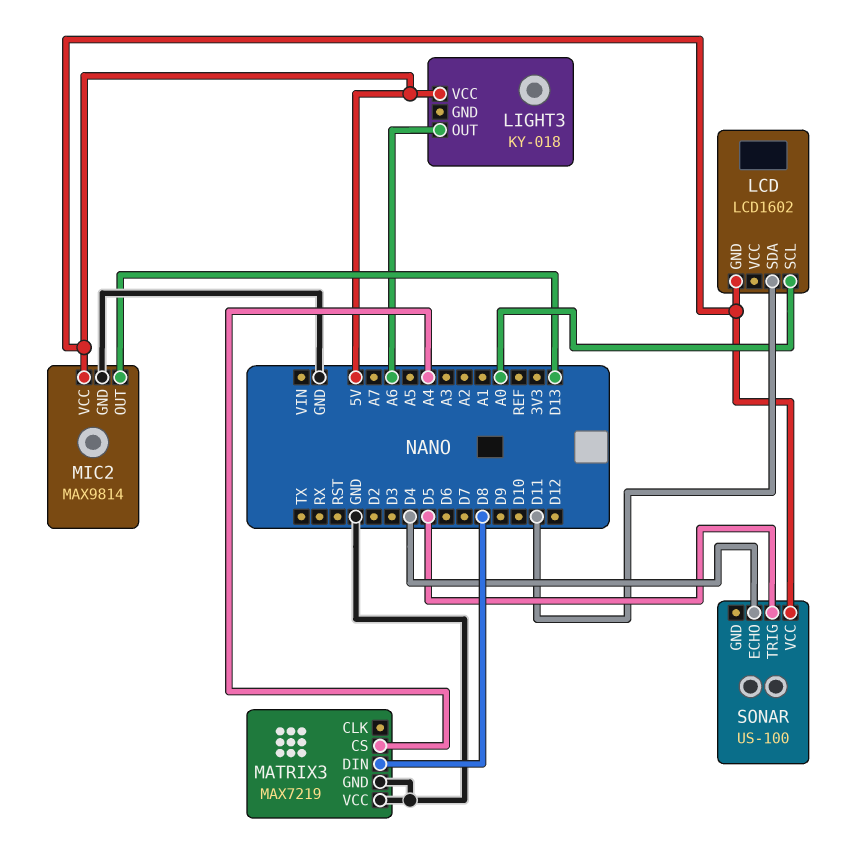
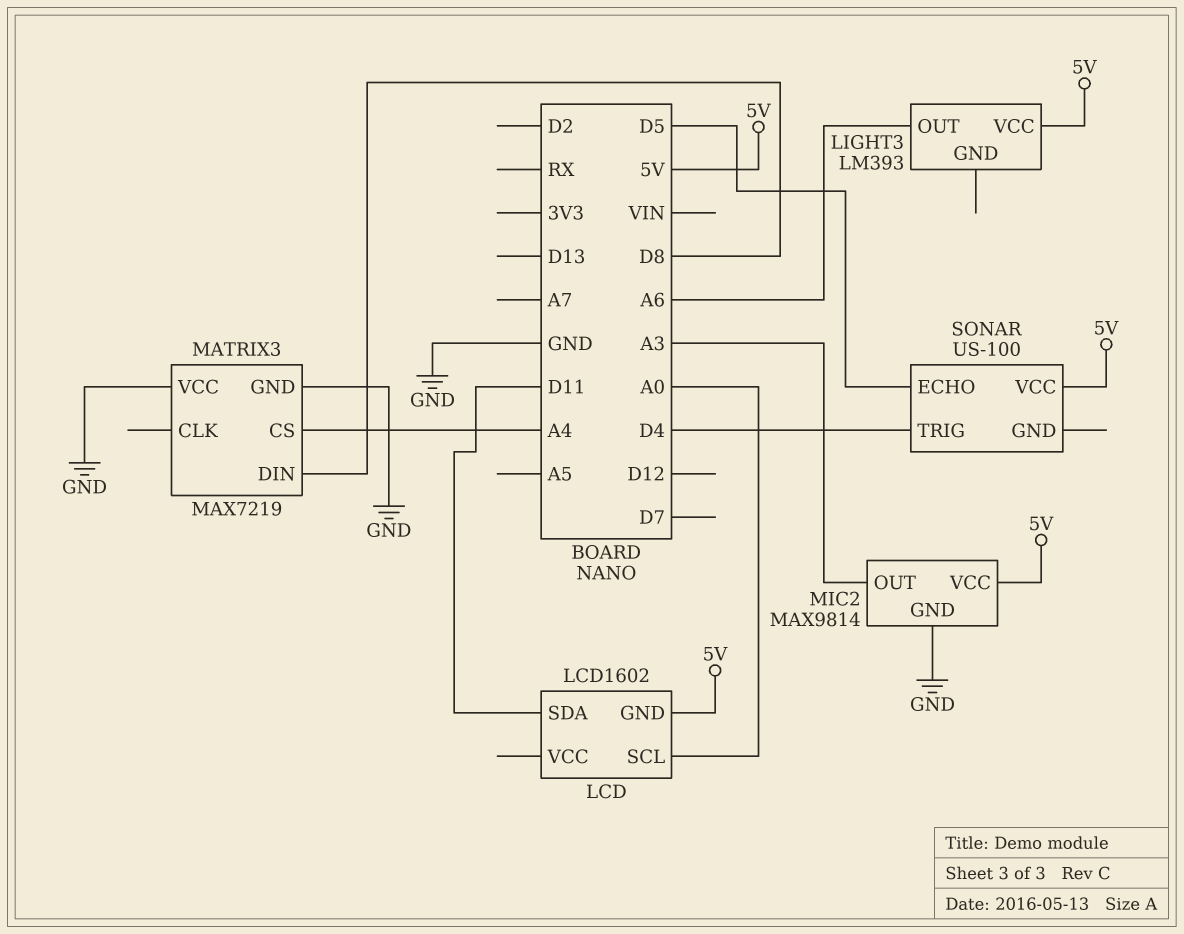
LIGHT3: KY-018 -> LM393
MIC2 pin OUT: D13 -> A3
SONAR pin ECHO: D4 -> D5
SONAR pin TRIG: D5 -> D4

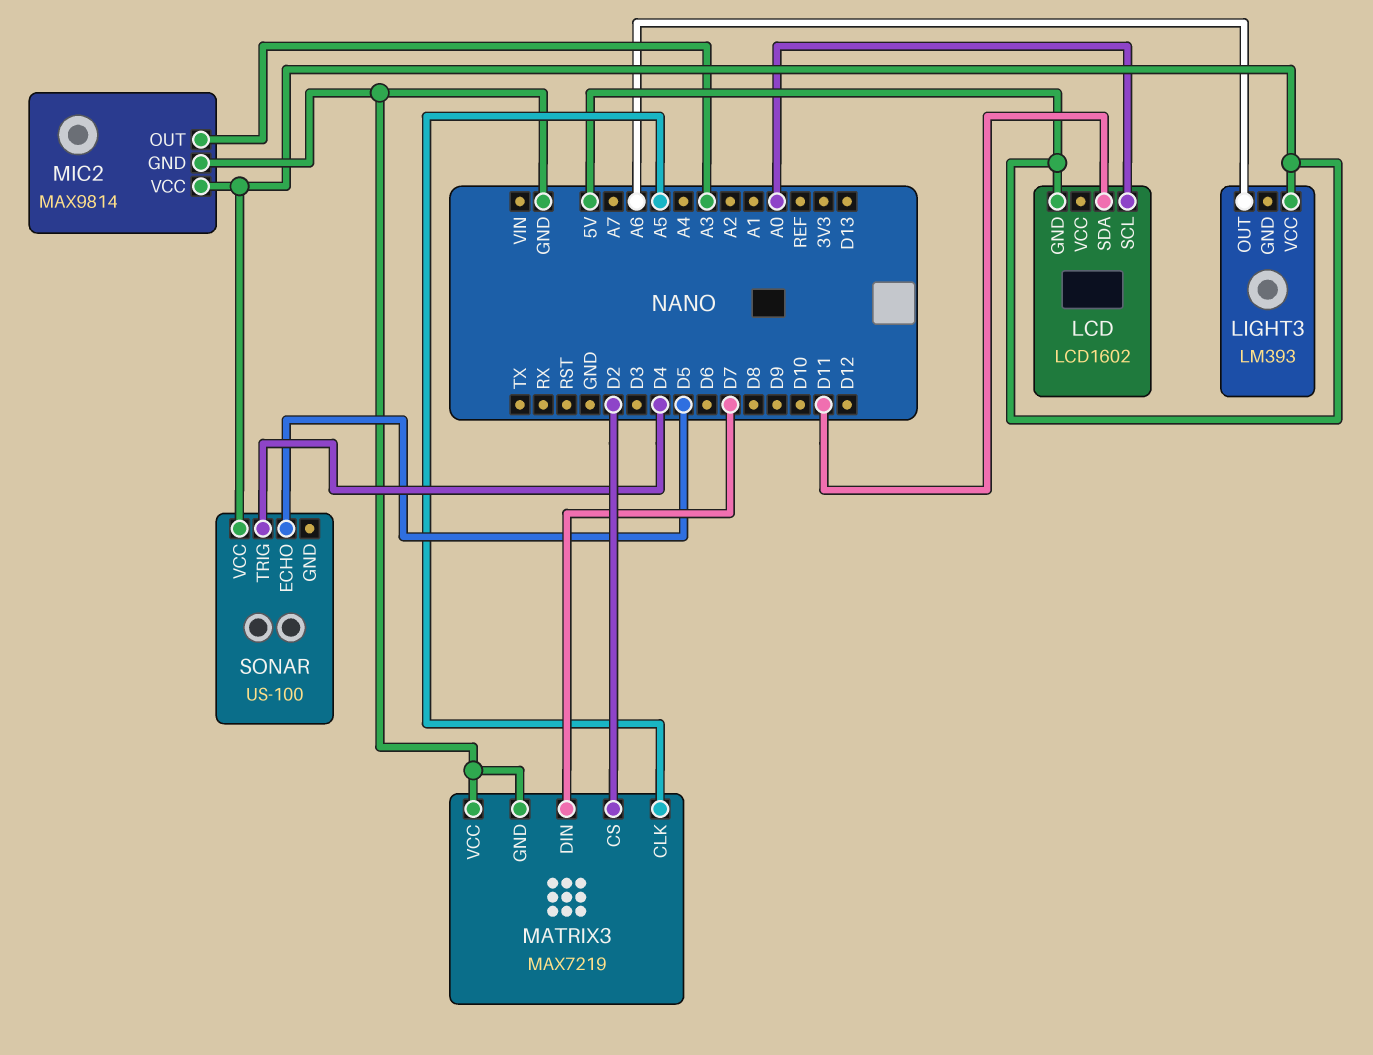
MATRIX3 pin CLK: none -> A5
MATRIX3 pin CS: A4 -> D2
MATRIX3 pin DIN: D8 -> D7

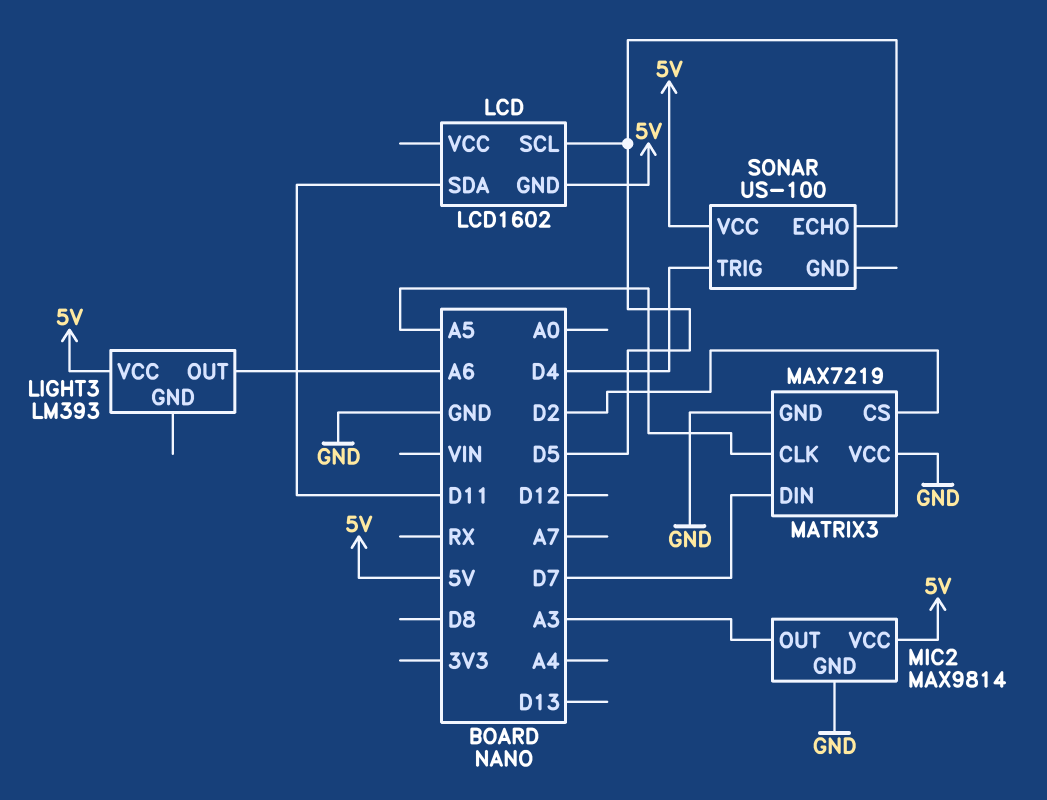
LCD pin SCL: A0 -> D5

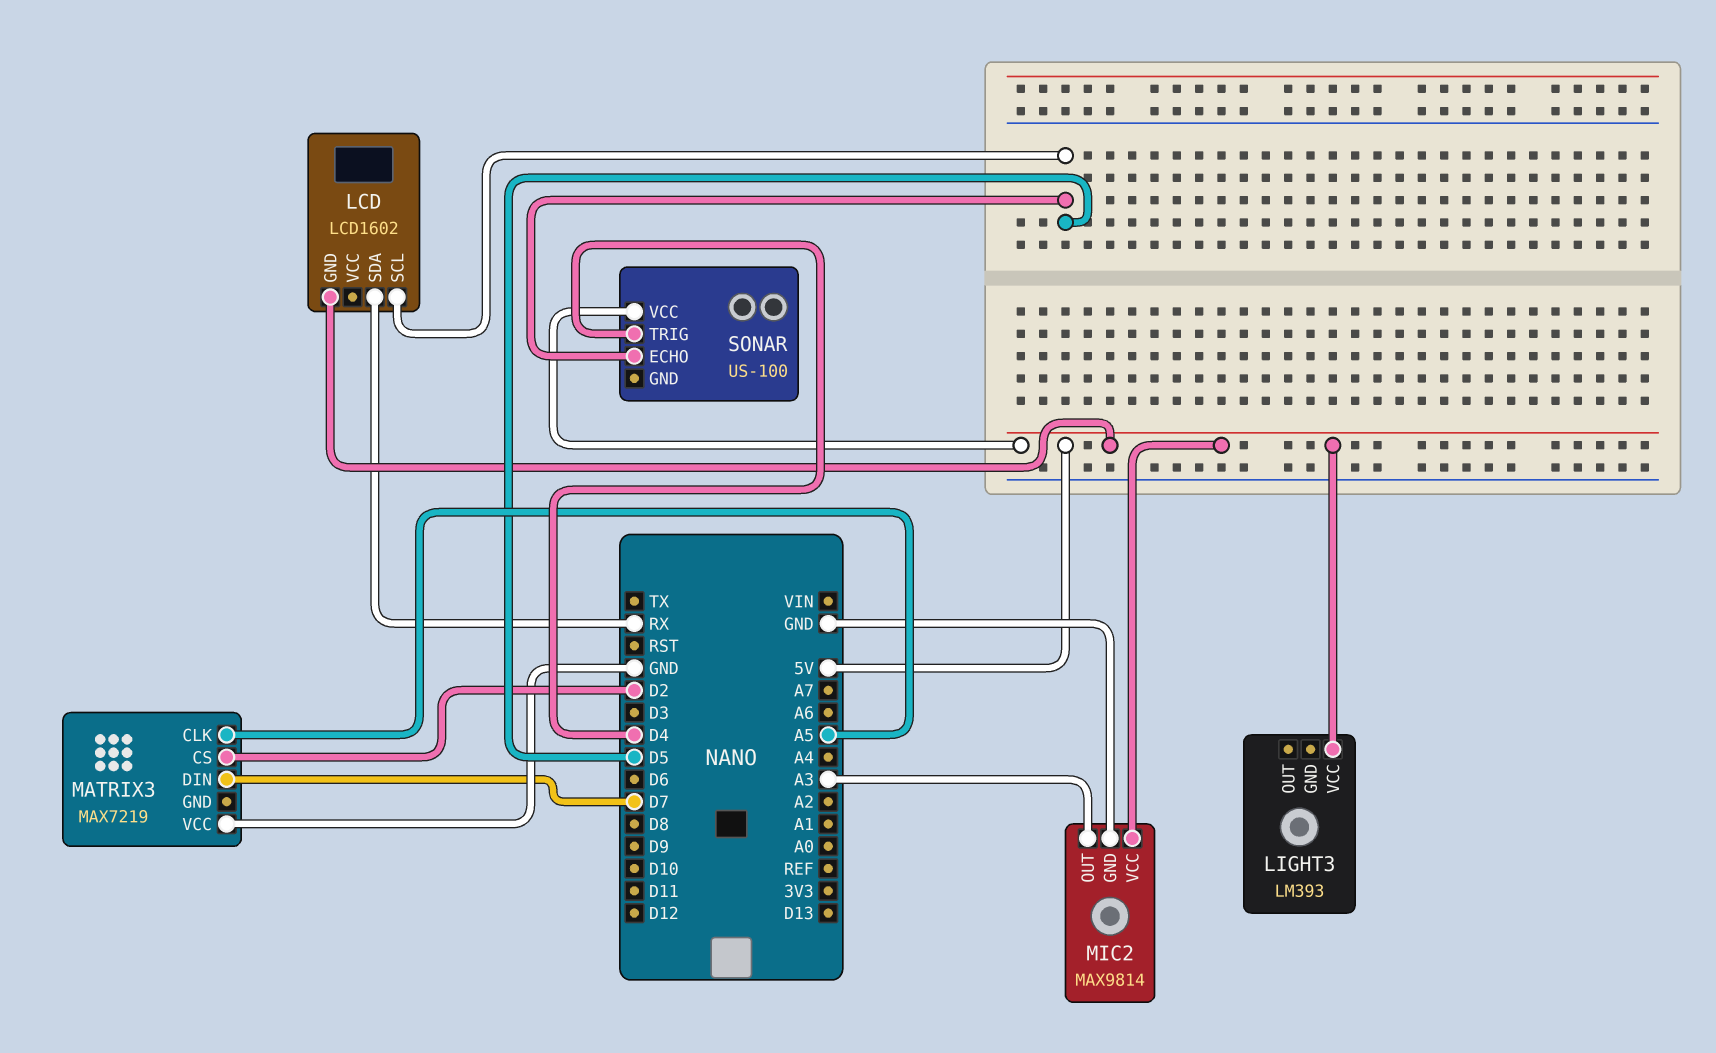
LCD pin SDA: D11 -> RX
LIGHT3 pin OUT: A6 -> none
MATRIX3 pin GND: GND -> none

